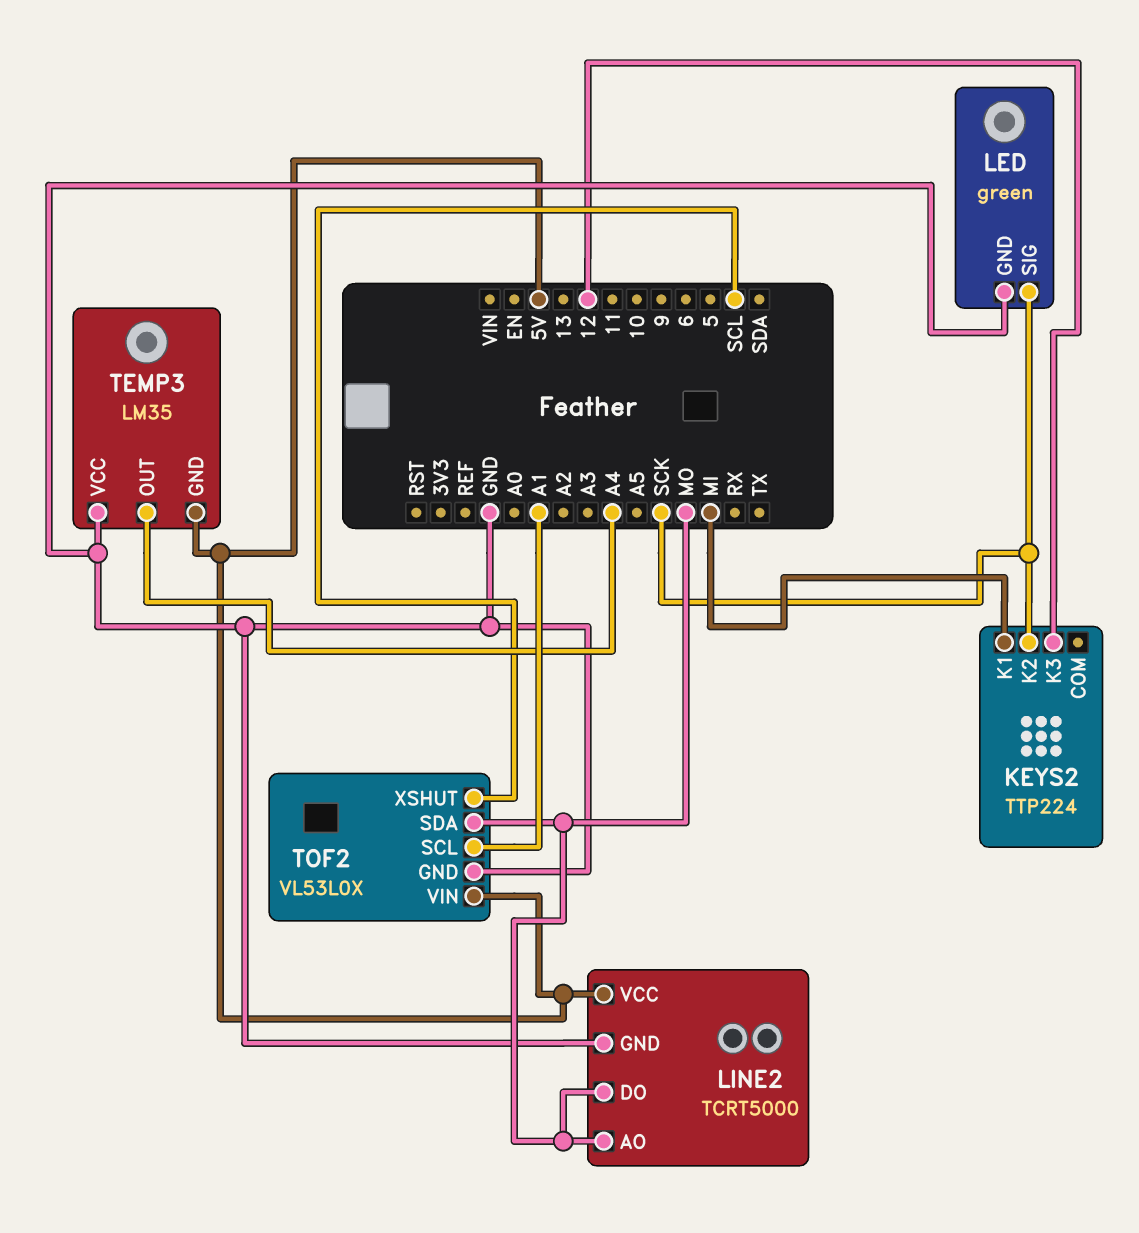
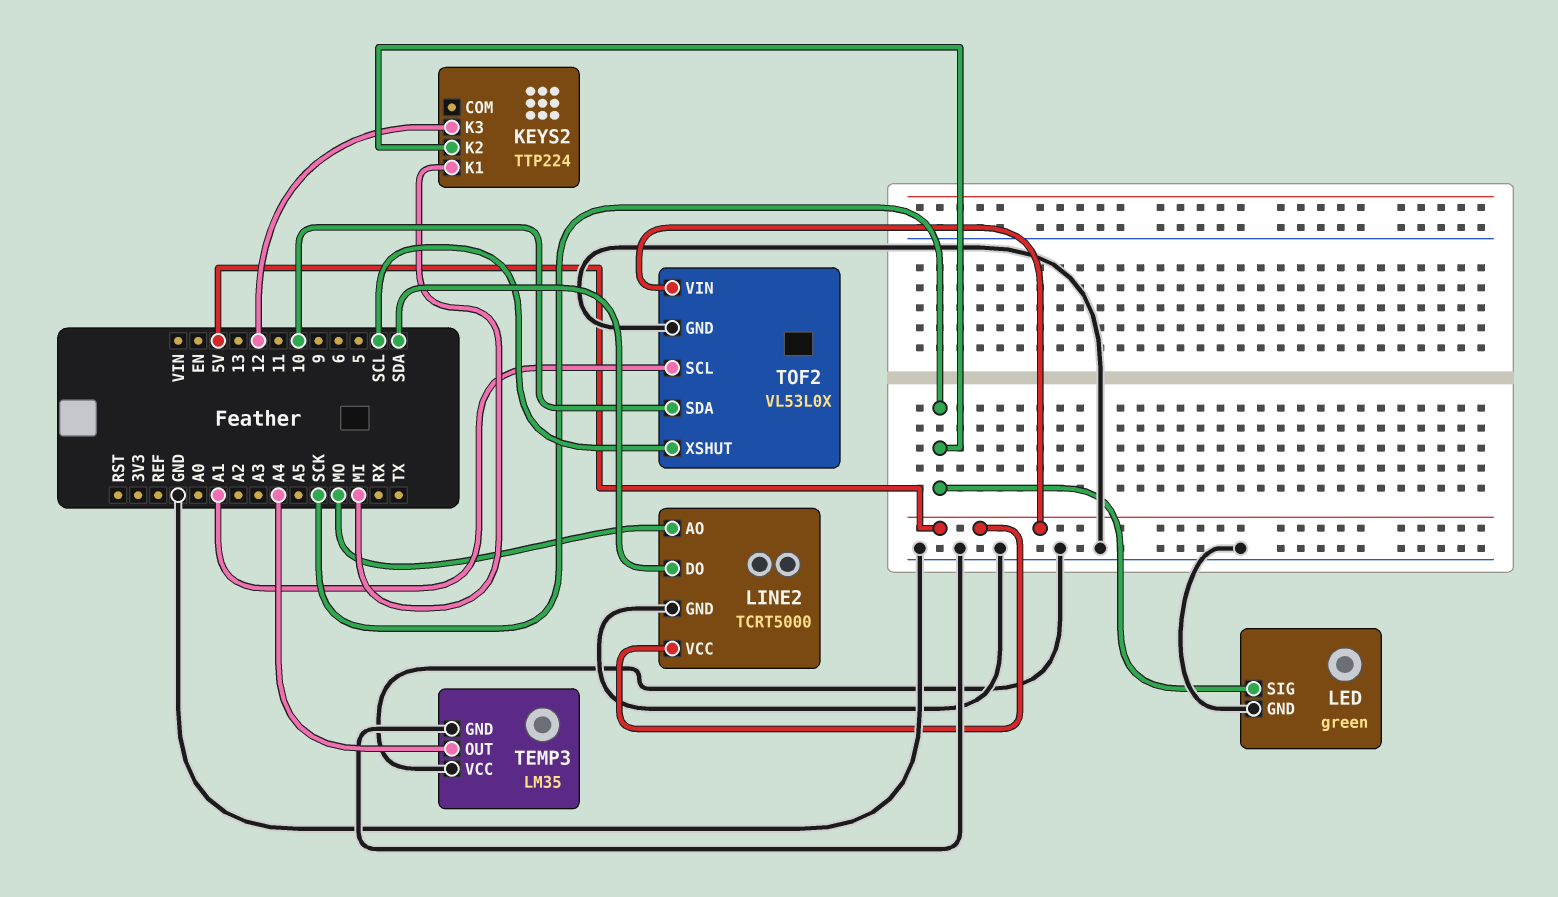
LINE2 pin DO: MO -> SDA
TEMP3 pin GND: 5V -> GND
TOF2 pin SDA: MO -> 10

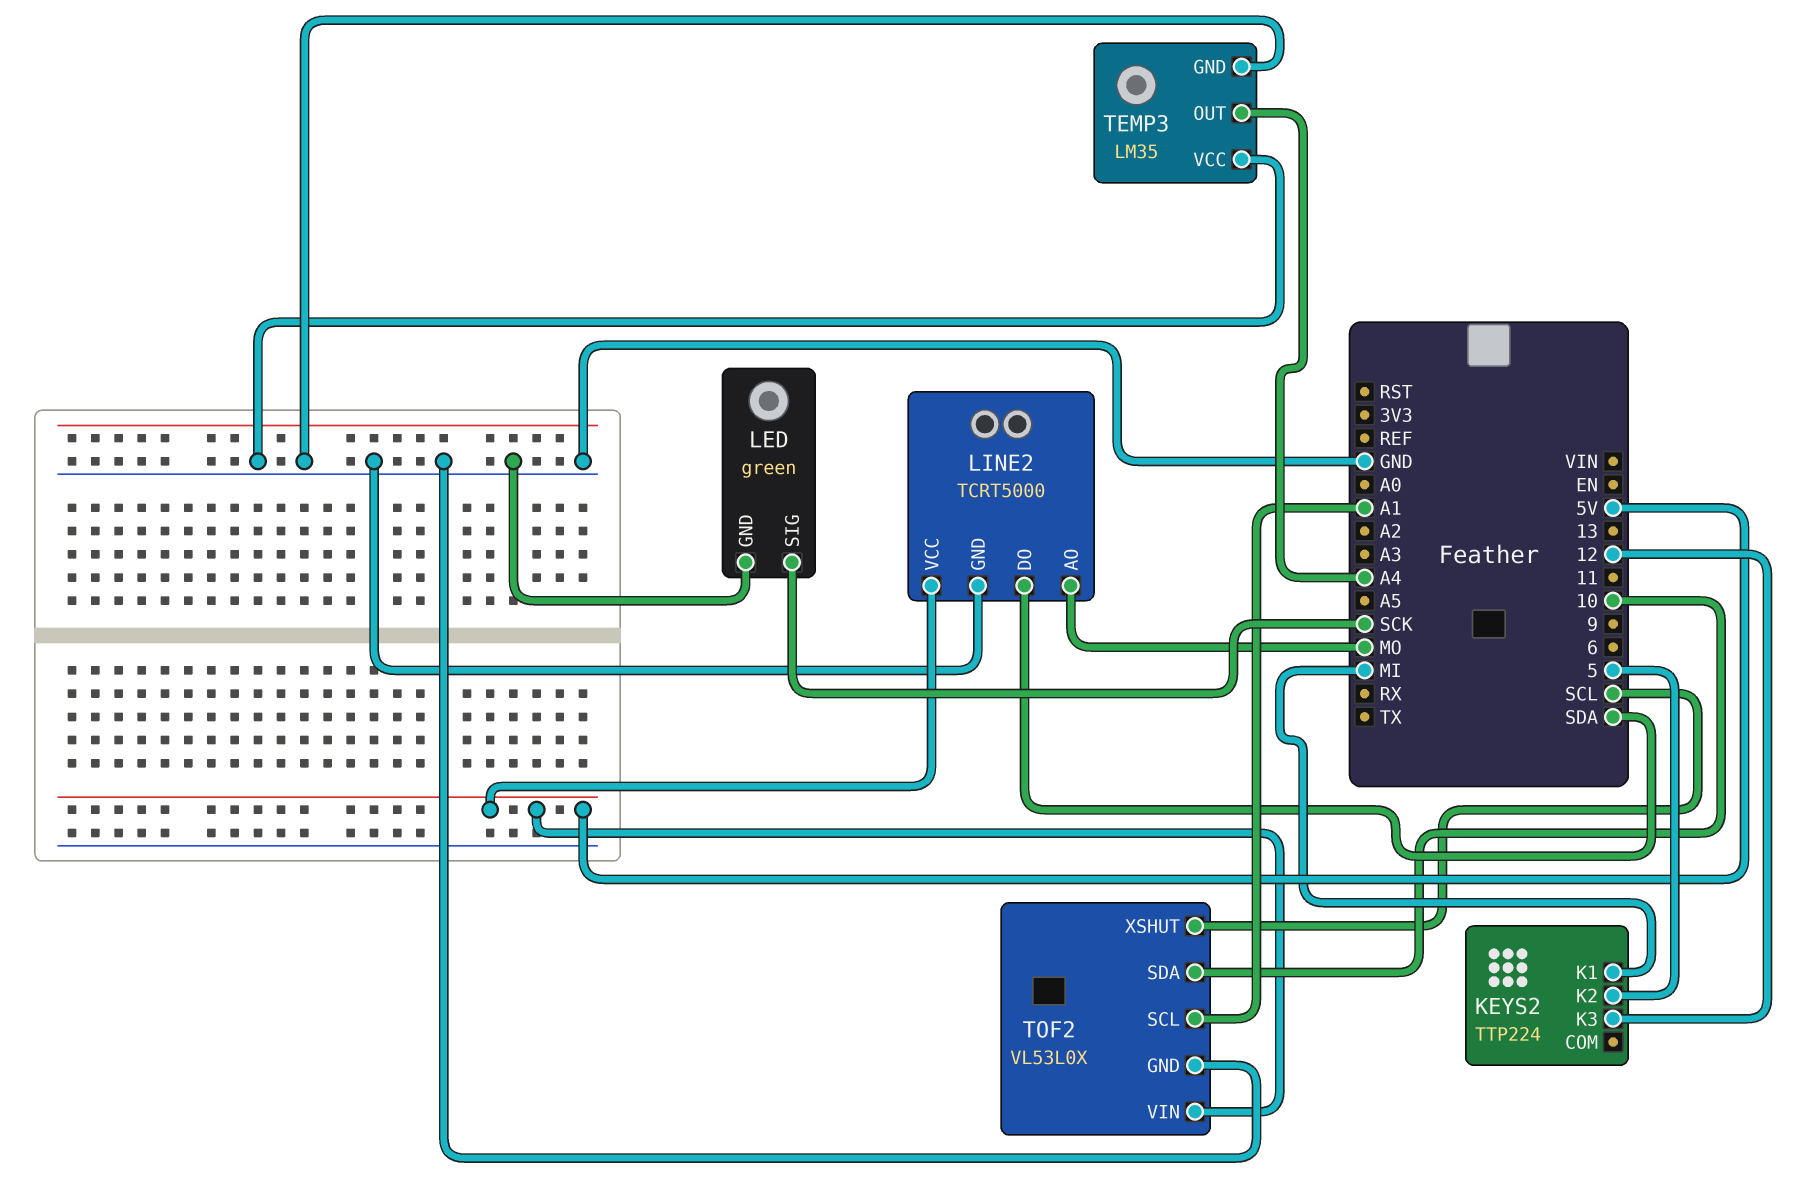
KEYS2 pin K2: SCK -> 5

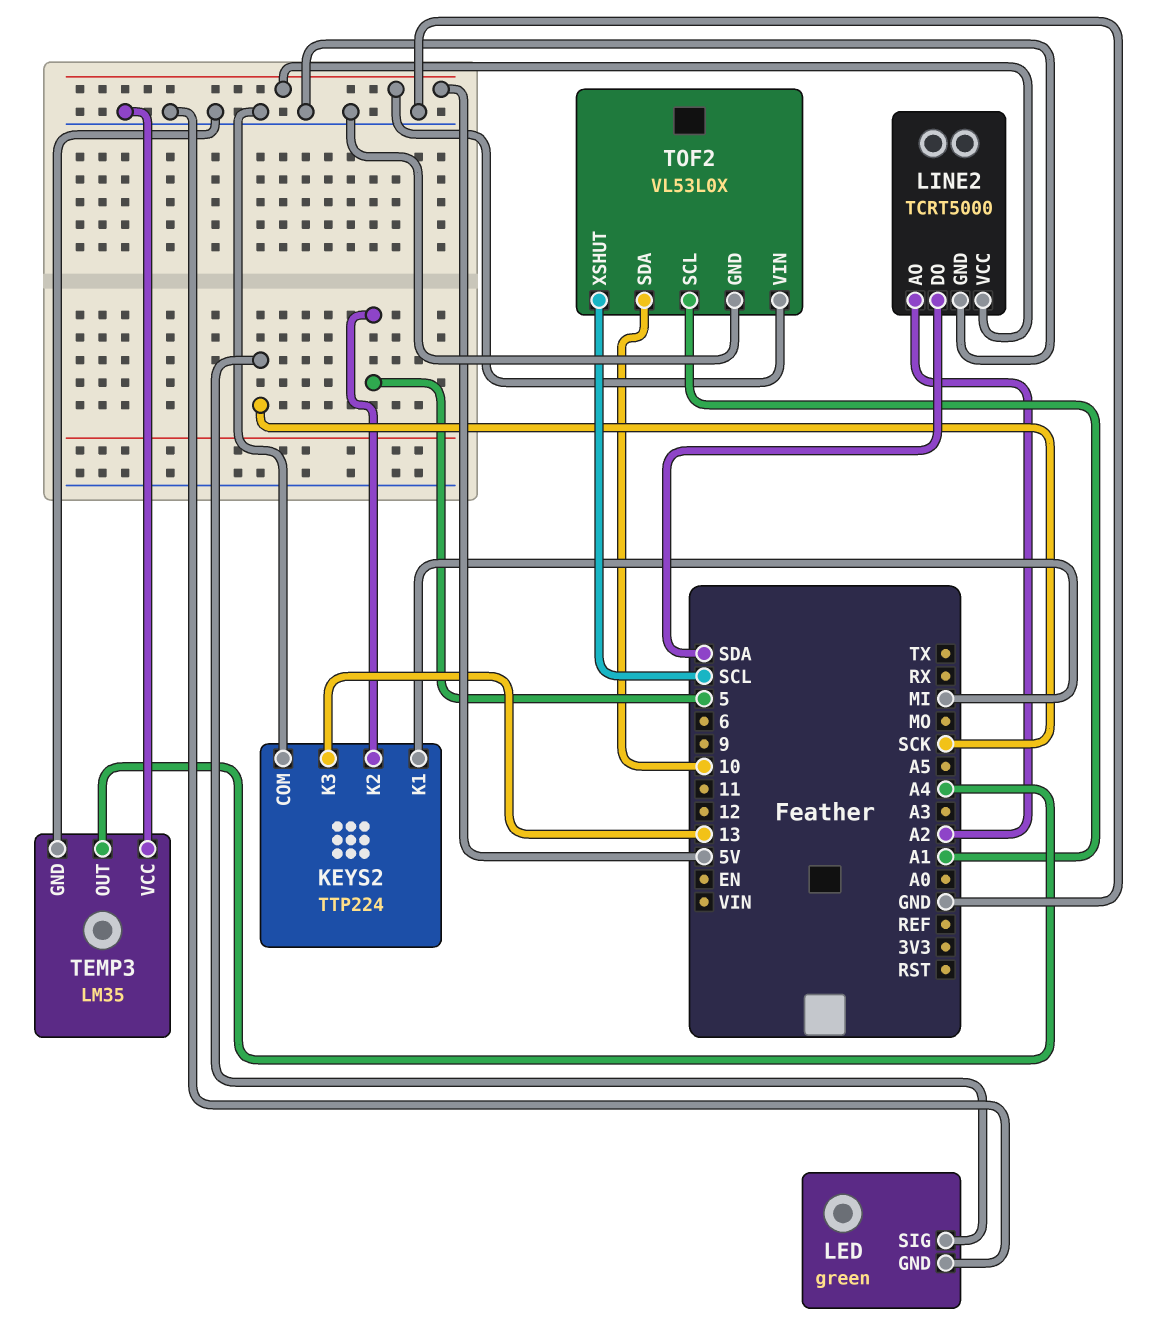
KEYS2 pin COM: none -> GND
KEYS2 pin K3: 12 -> 13
LINE2 pin AO: MO -> A2

